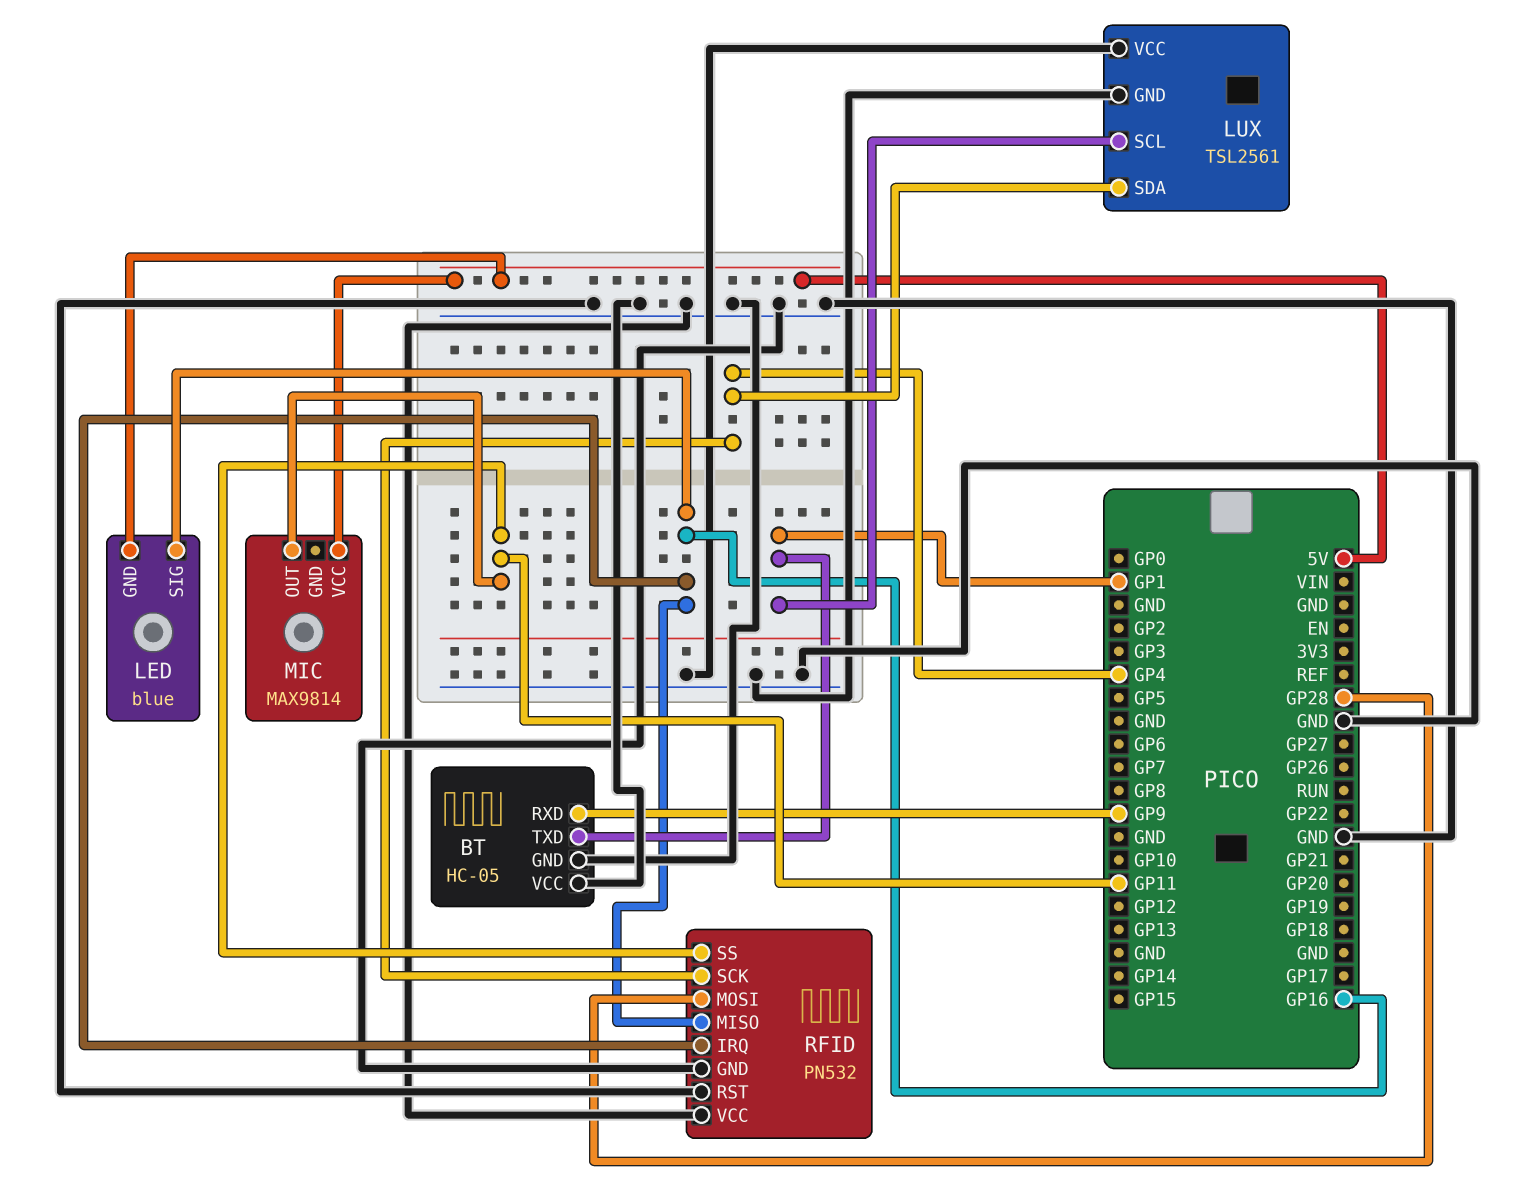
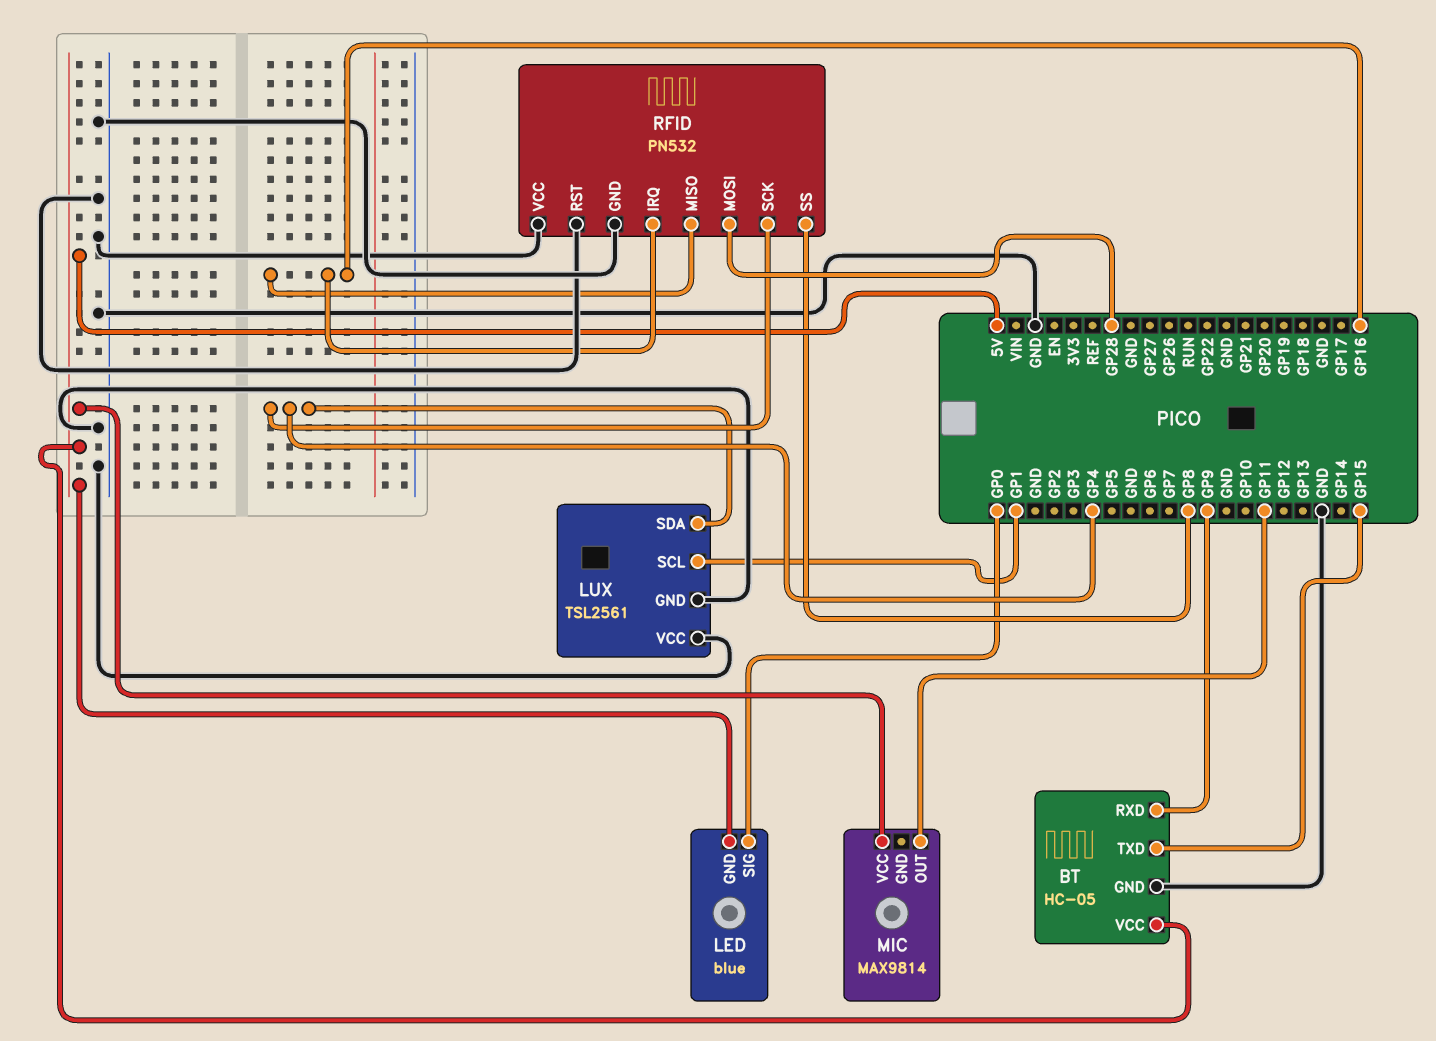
BT pin TXD: GP1 -> GP15
BT pin VCC: GND -> 5V
LED pin SIG: GP16 -> GP0
RFID pin SS: GP11 -> GP8

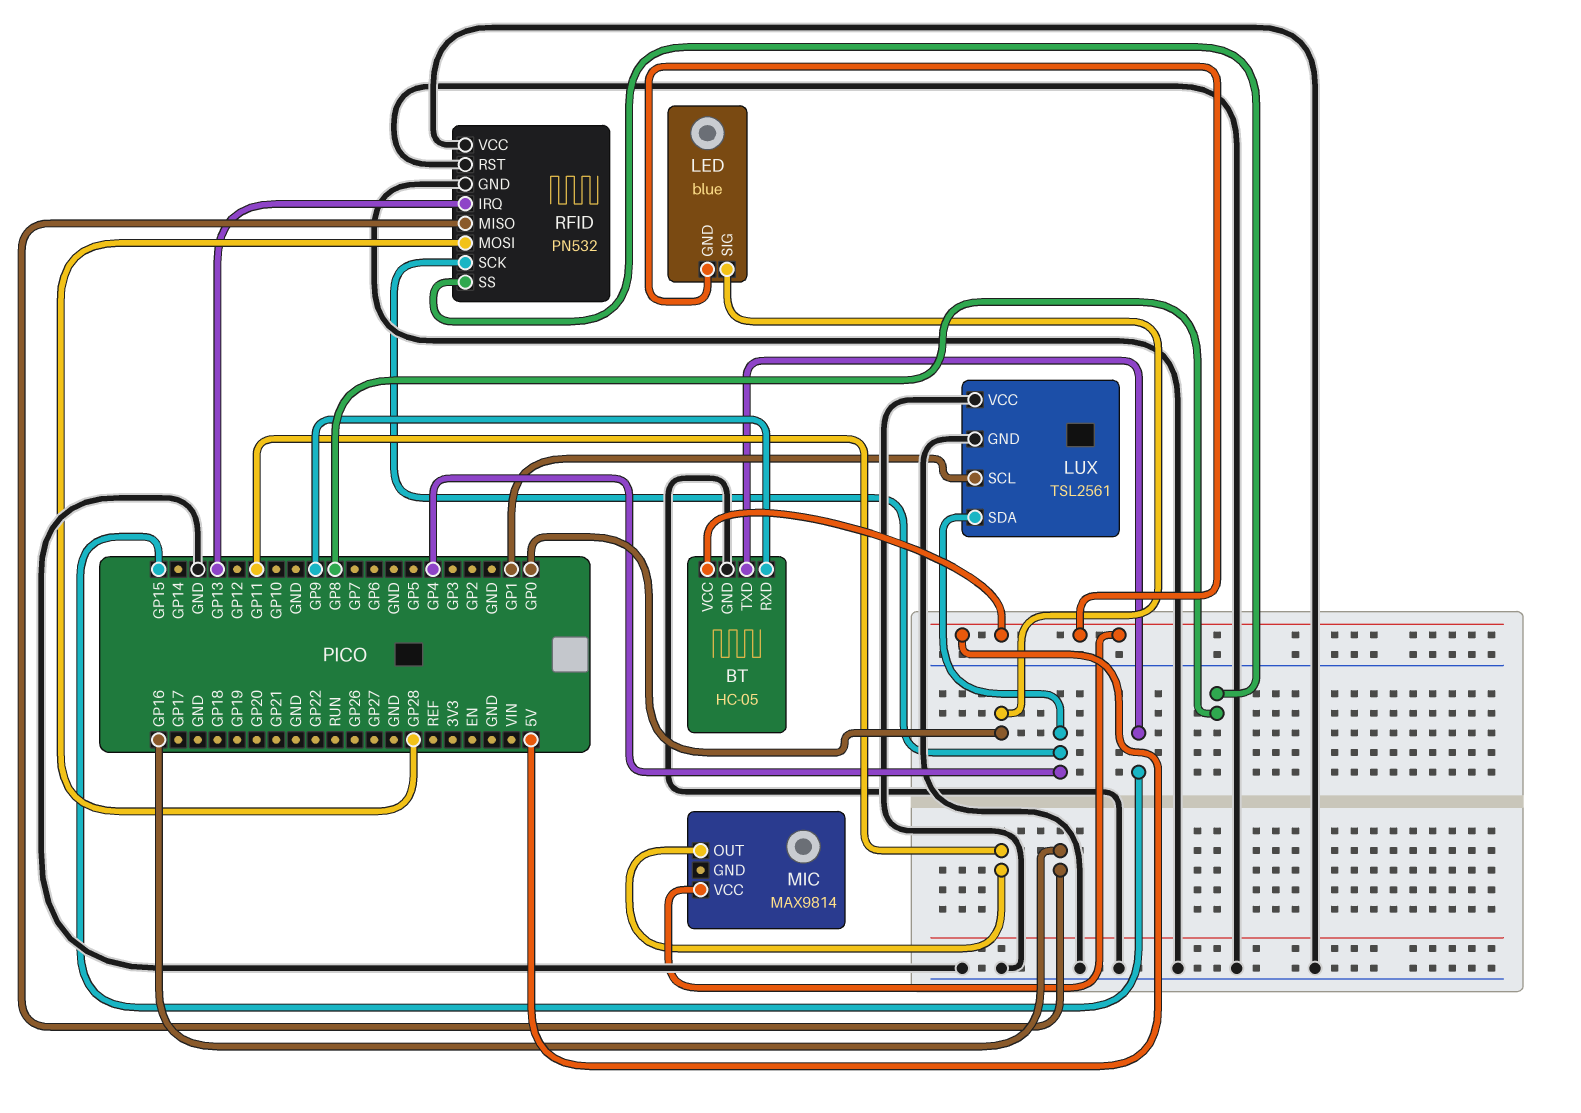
RFID pin IRQ: GP16 -> GP13

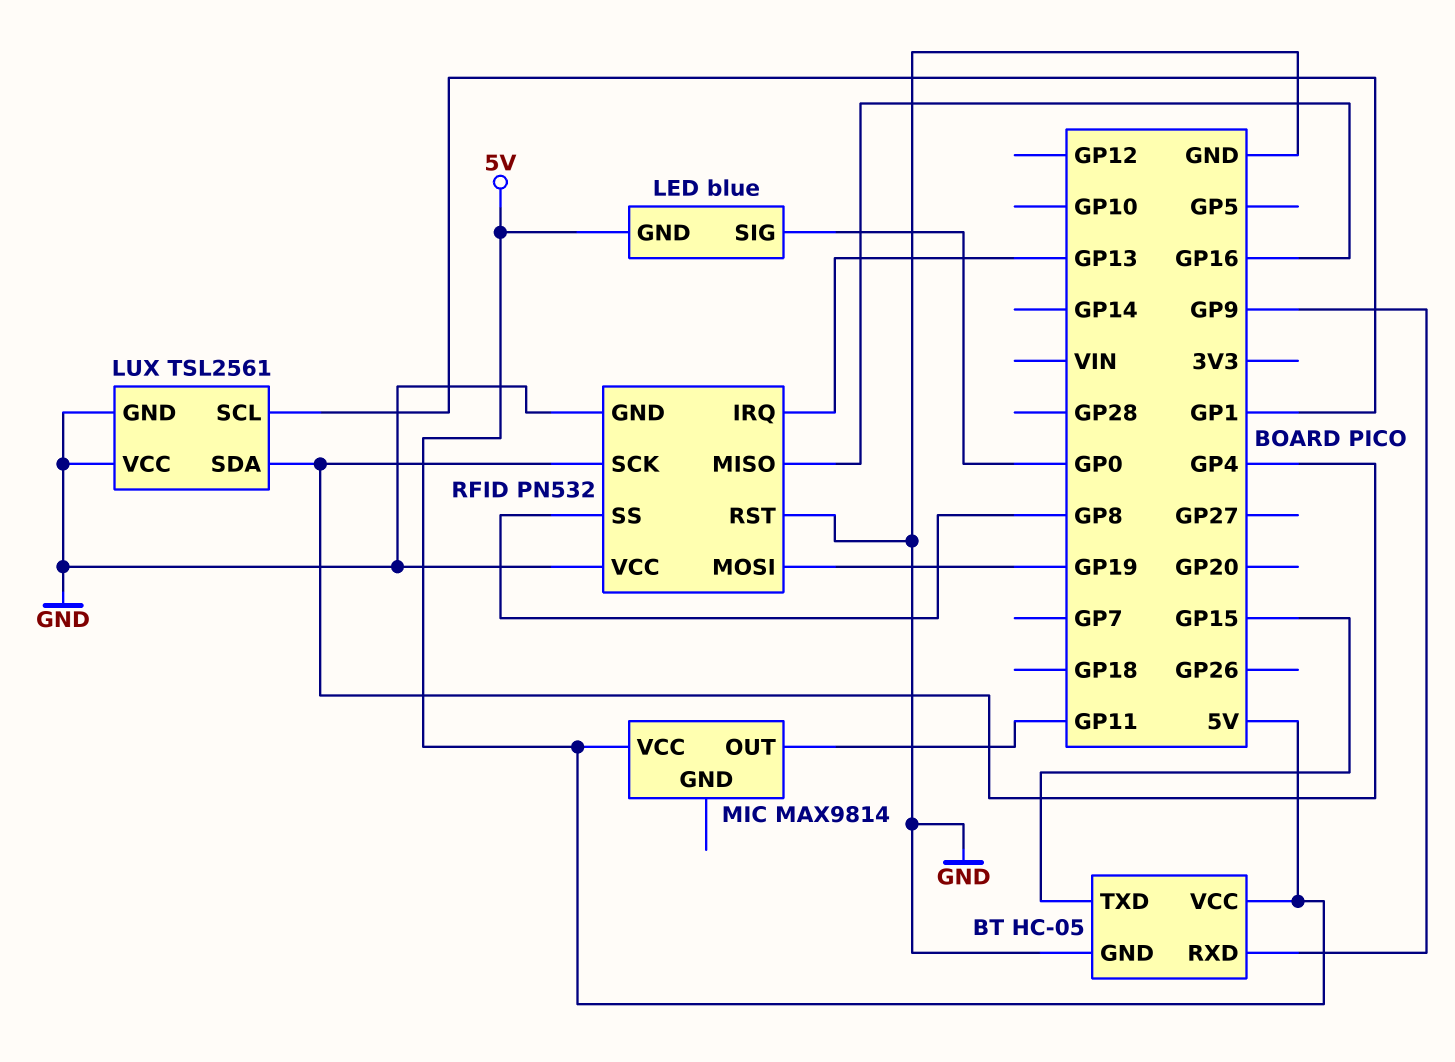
RFID pin MOSI: GP28 -> GP19

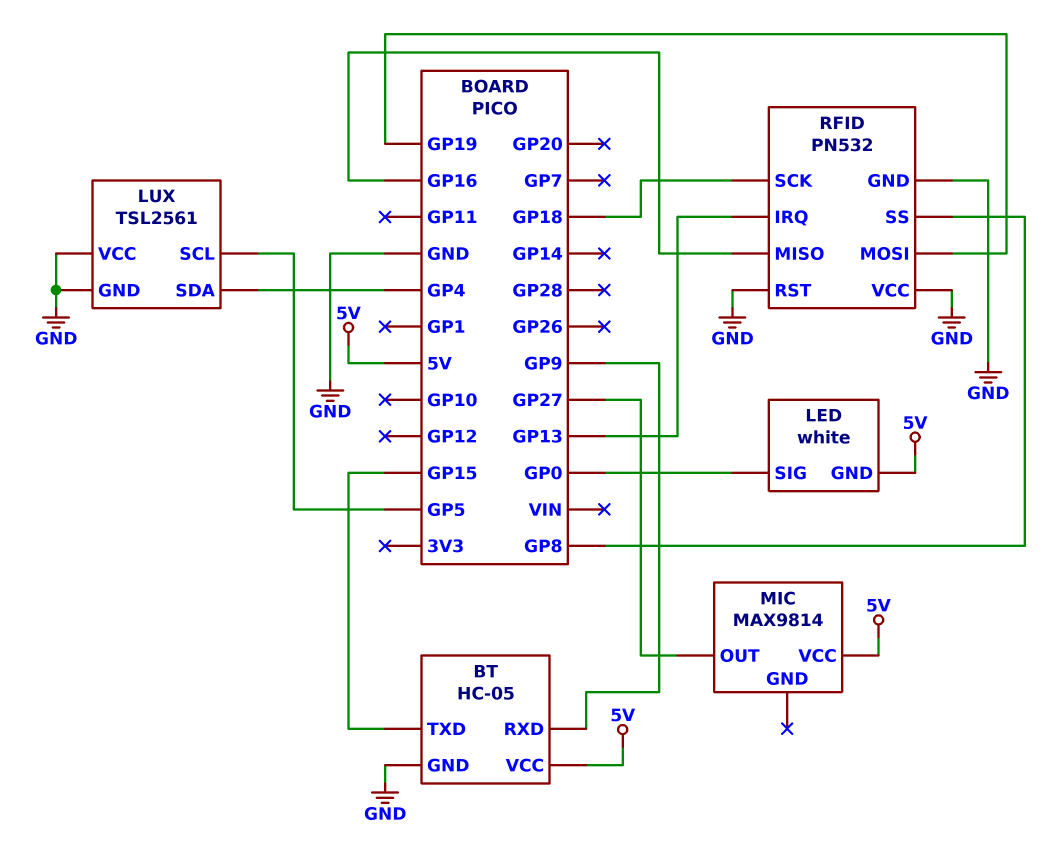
LED: blue -> white
LUX pin SCL: GP1 -> GP5
MIC pin OUT: GP11 -> GP27
RFID pin SCK: GP4 -> GP18

